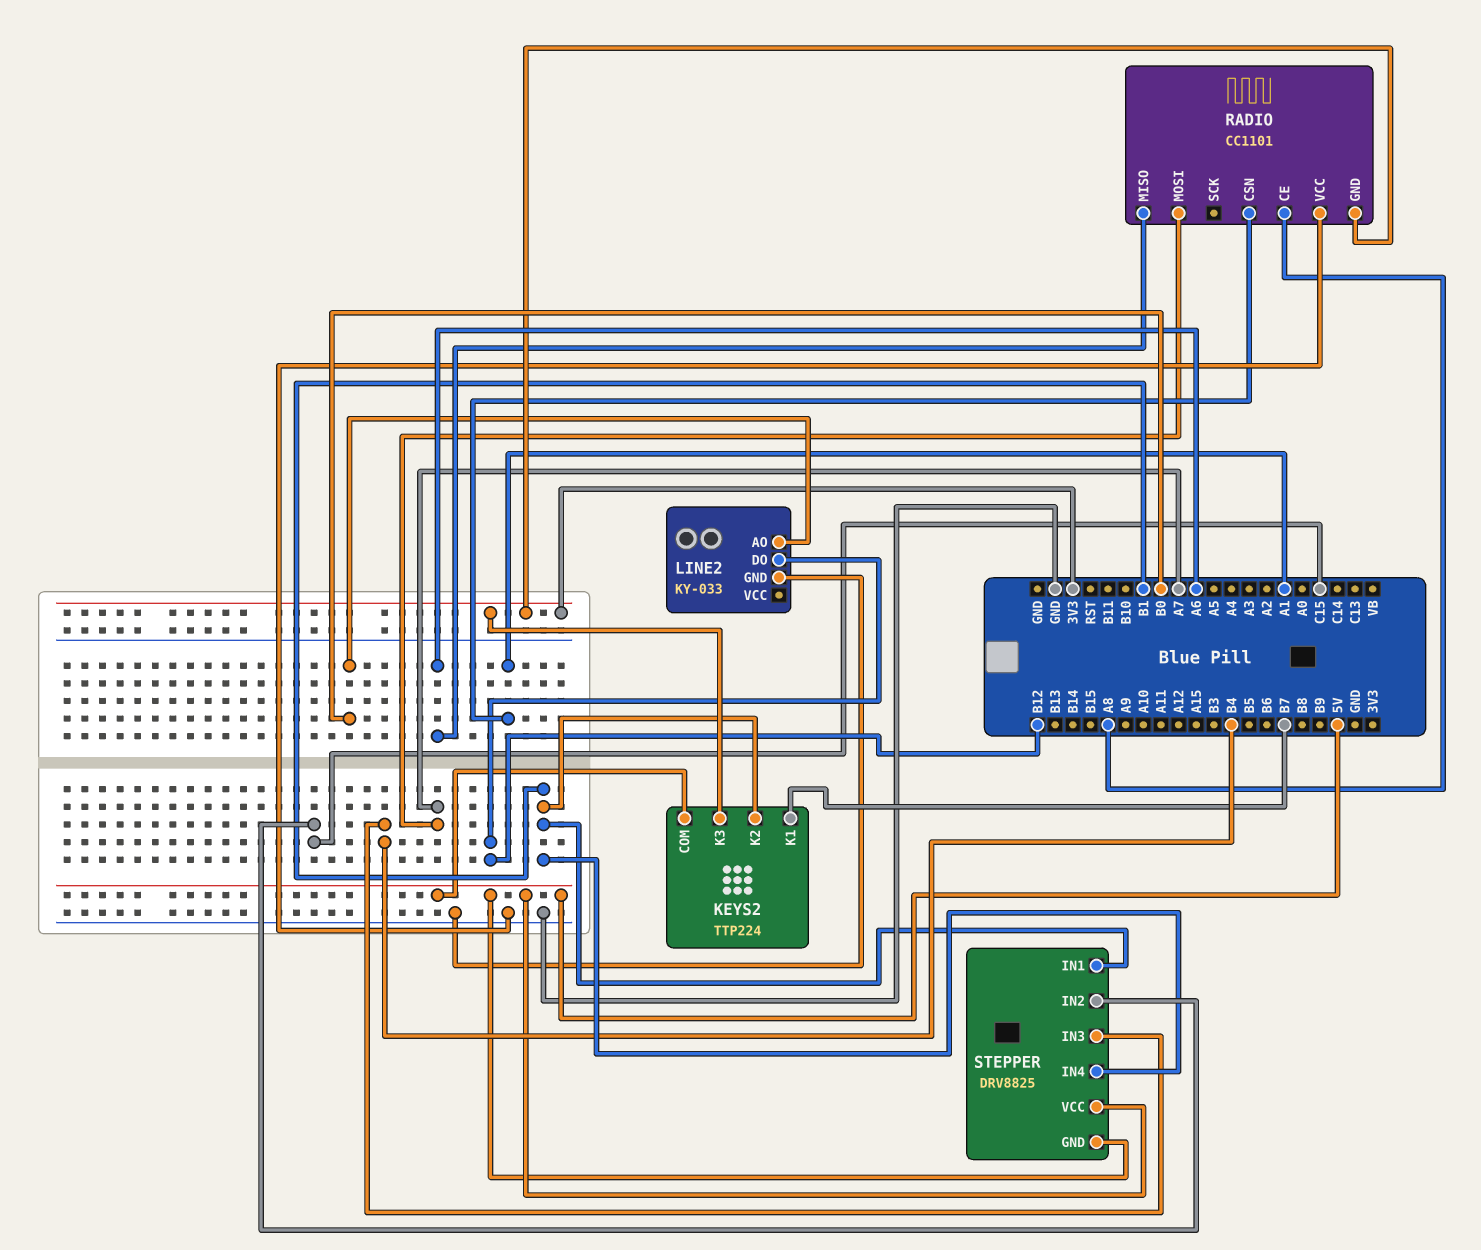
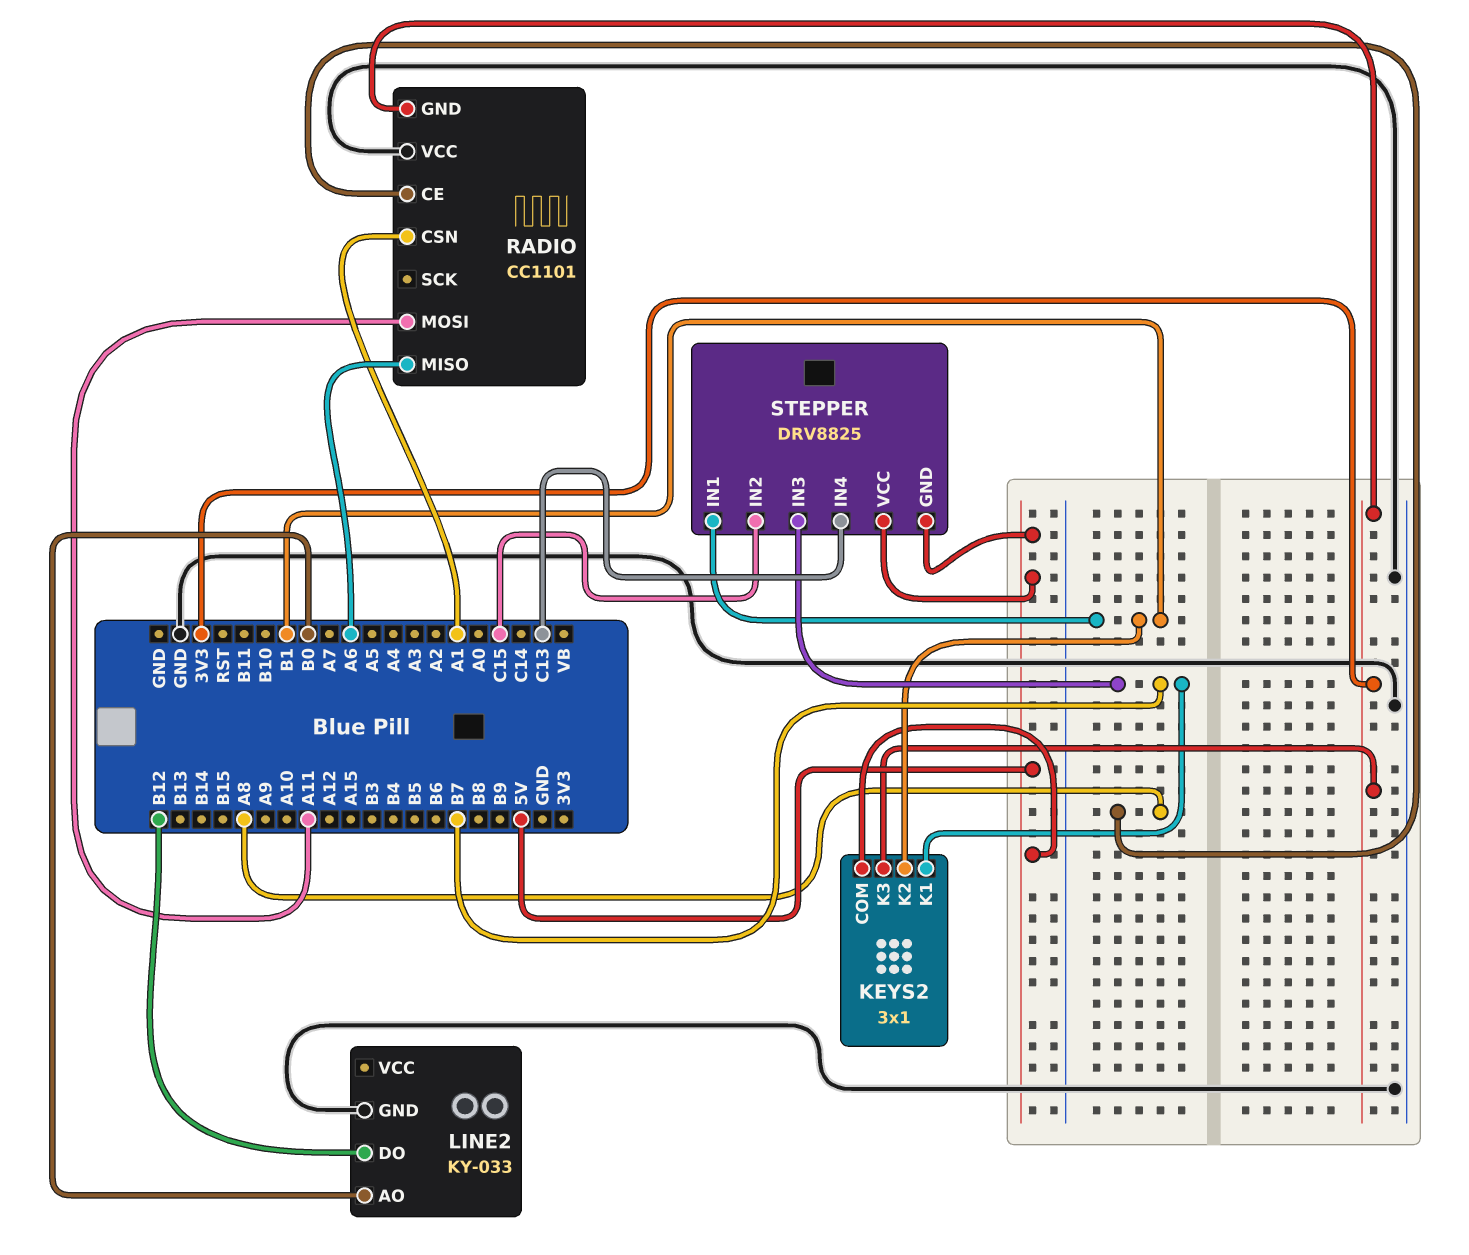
KEYS2: TTP224 -> 3x1
RADIO pin MOSI: A7 -> A11
STEPPER pin IN3: B4 -> B7
STEPPER pin IN4: B1 -> C13

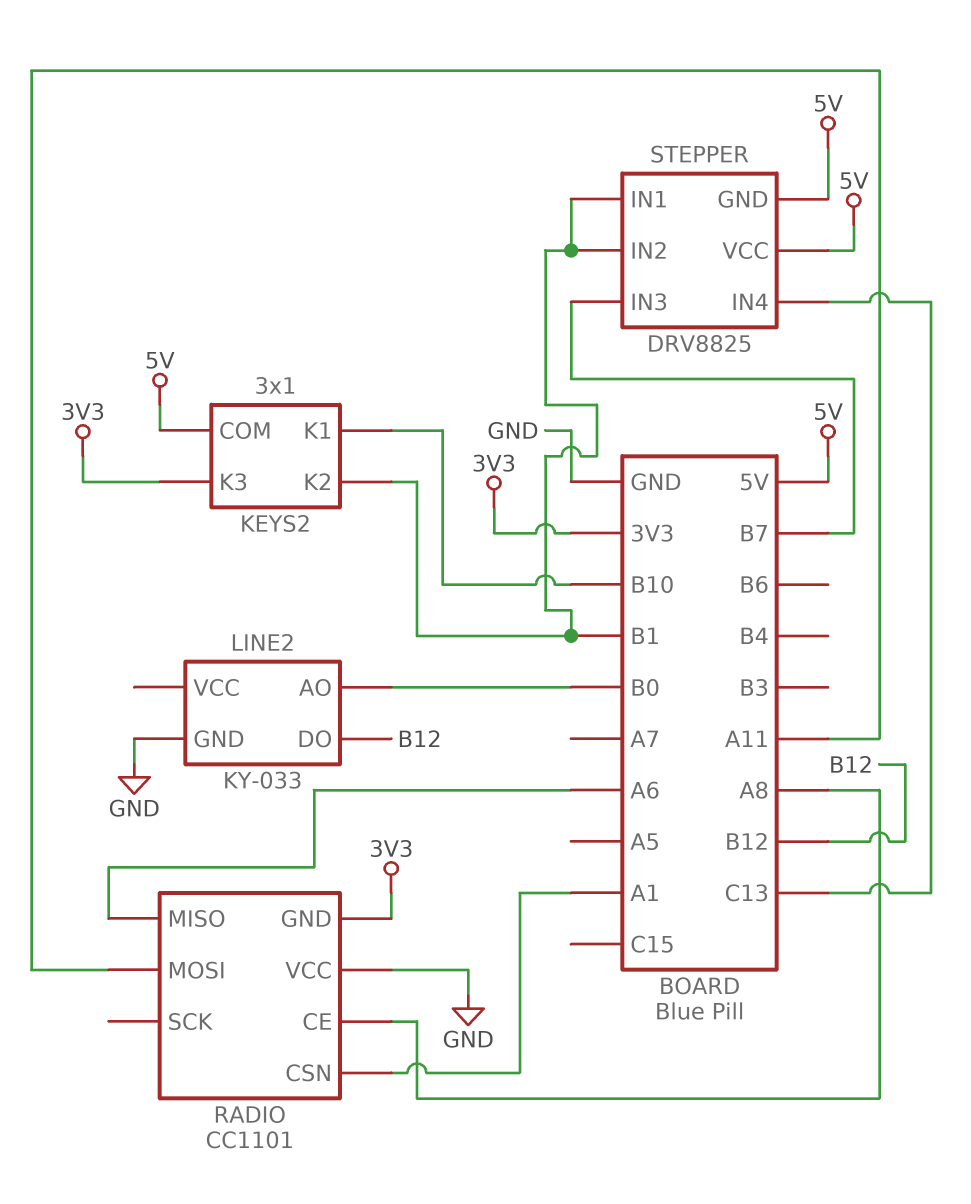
KEYS2 pin K1: B7 -> B10
STEPPER pin IN2: C15 -> B1

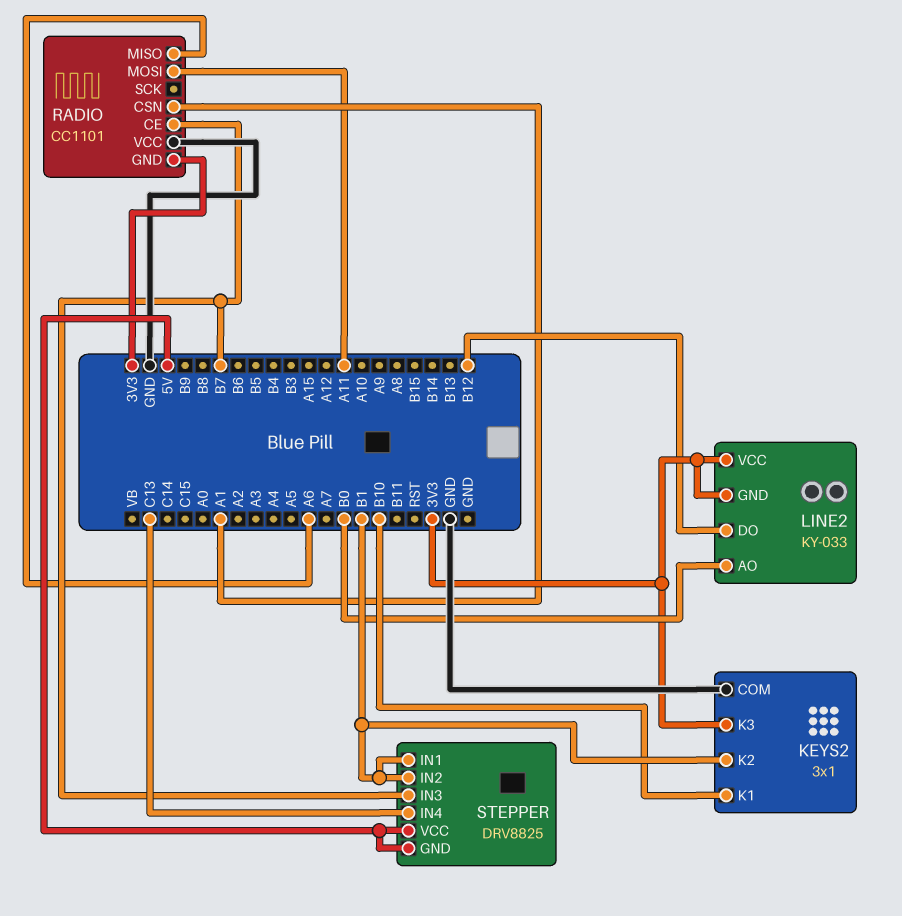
KEYS2 pin COM: 5V -> GND
LINE2 pin GND: GND -> 3V3
LINE2 pin VCC: none -> 3V3
RADIO pin CE: A8 -> B7

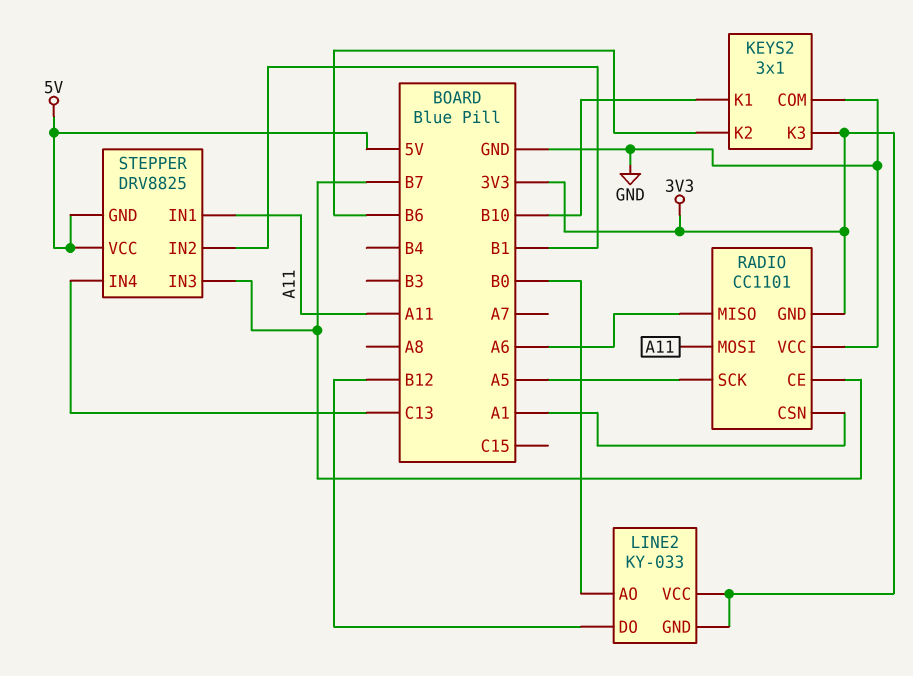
KEYS2 pin K2: B1 -> B6
RADIO pin SCK: none -> A5
STEPPER pin IN1: B1 -> A11

